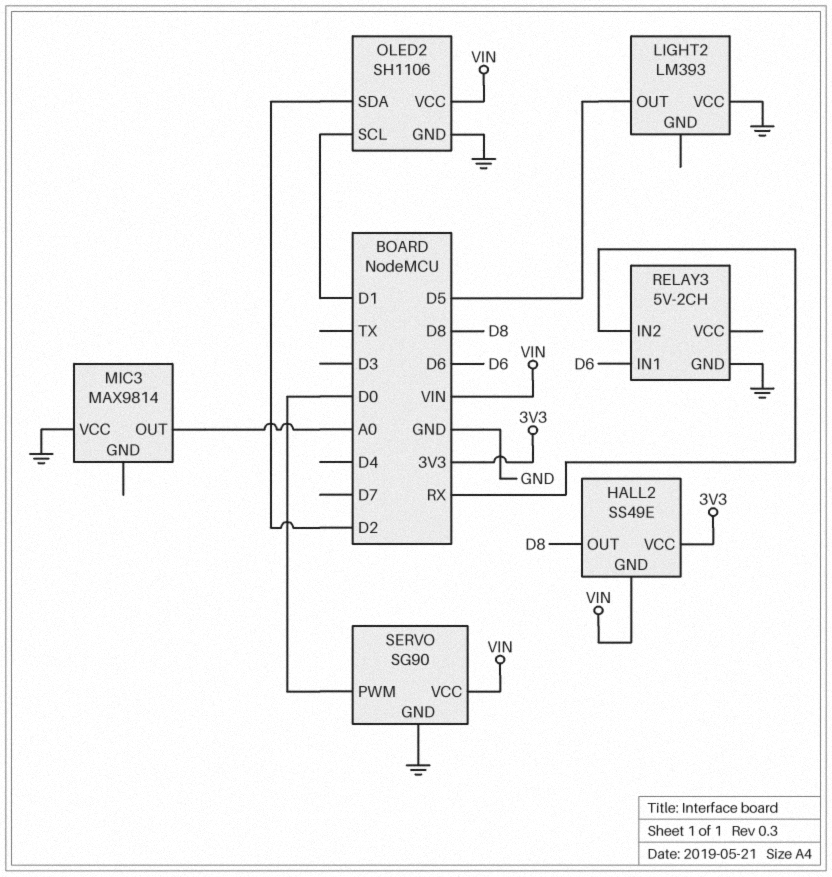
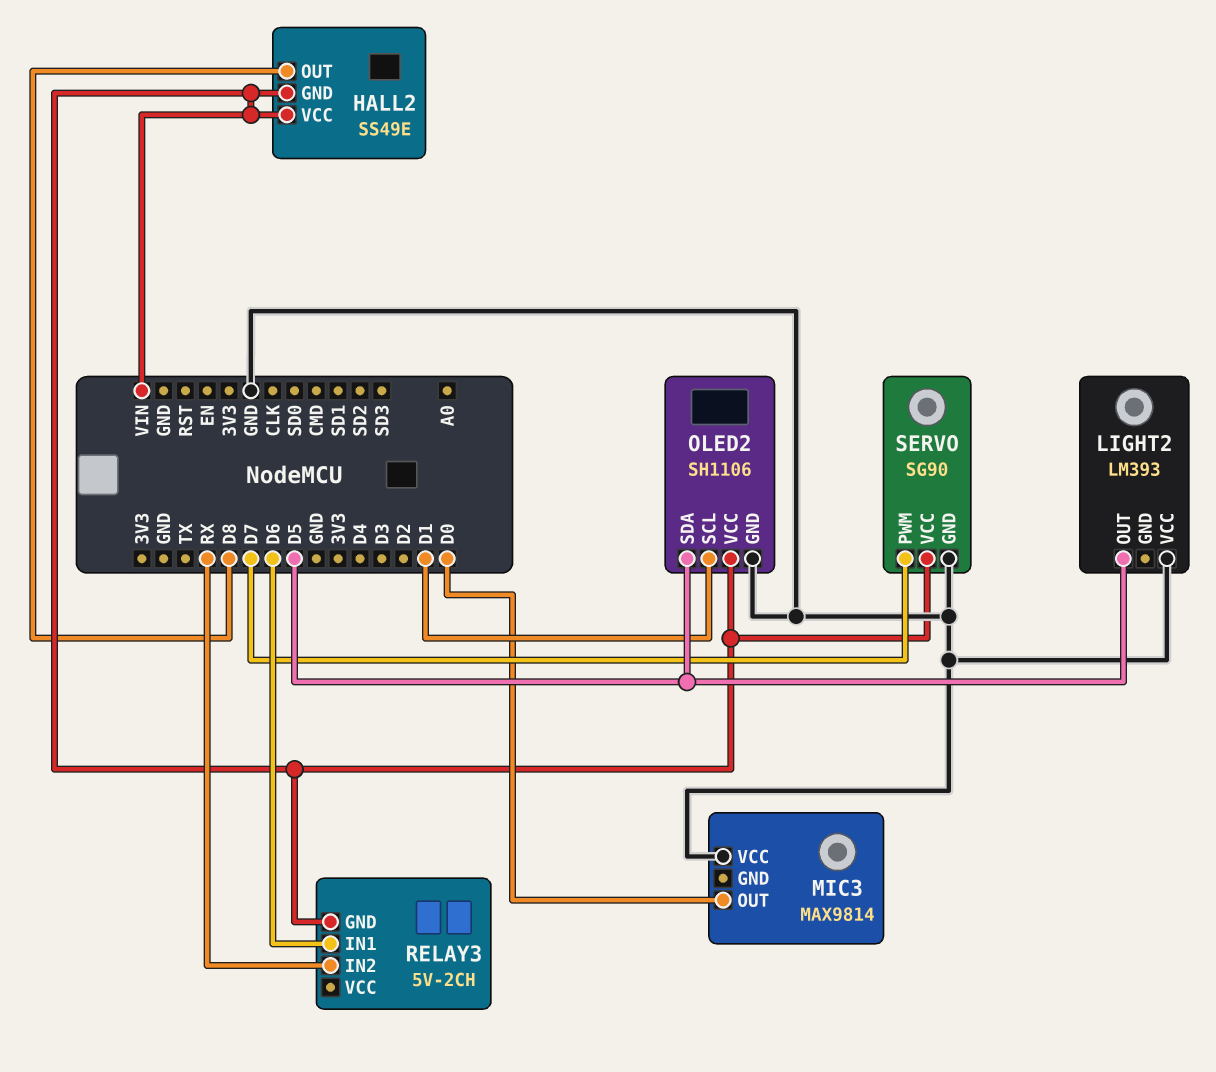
HALL2 pin VCC: 3V3 -> VIN
MIC3 pin OUT: A0 -> D0
OLED2 pin SDA: D2 -> D5
RELAY3 pin GND: GND -> VIN
SERVO pin PWM: D0 -> D7

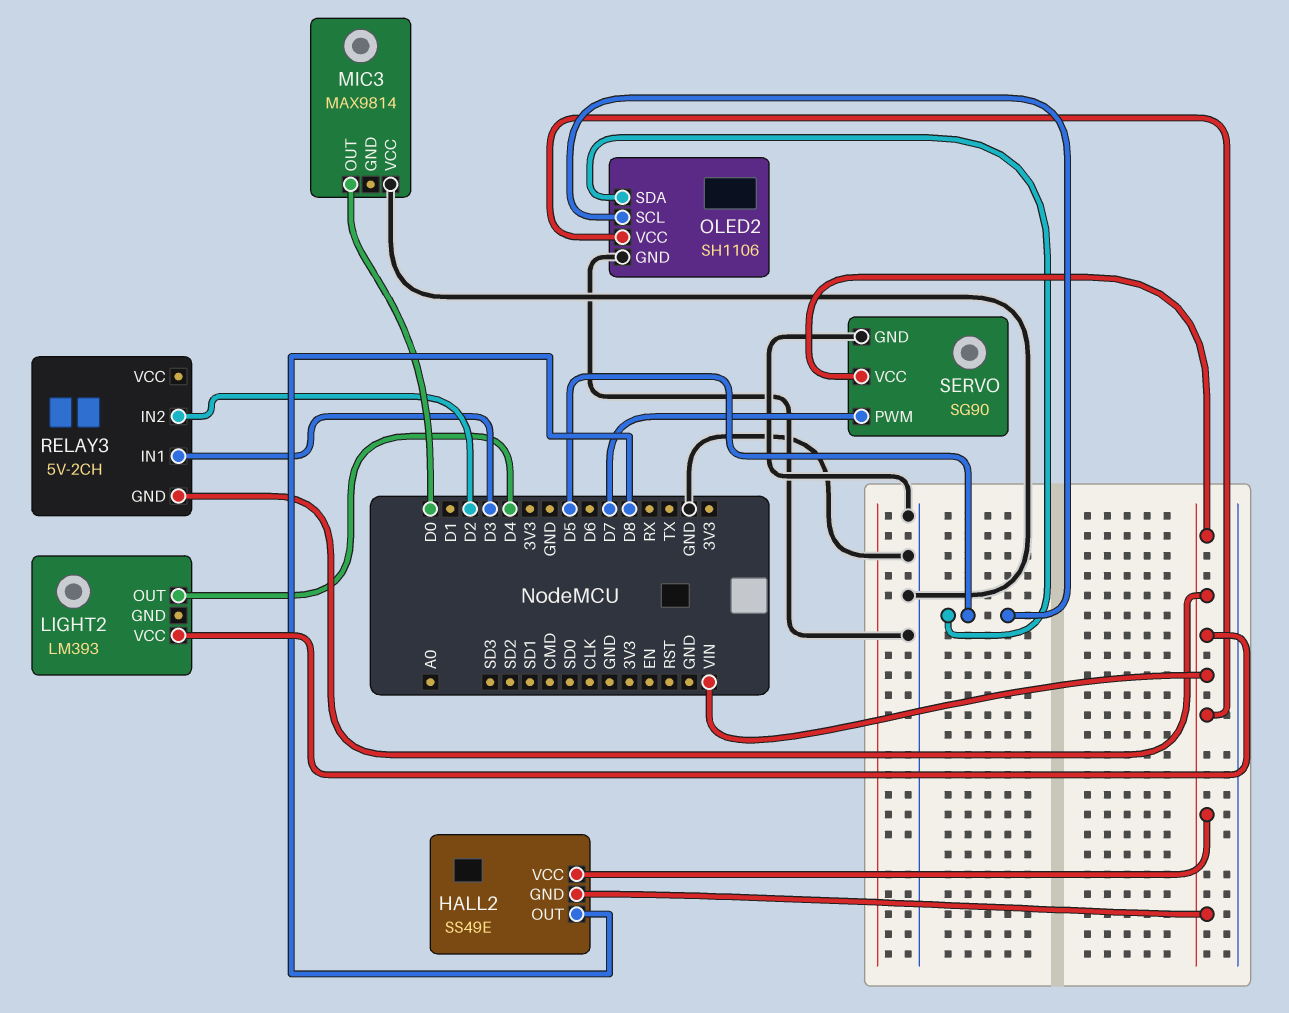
LIGHT2 pin OUT: D5 -> D4
LIGHT2 pin VCC: GND -> VIN
OLED2 pin SCL: D1 -> D5
RELAY3 pin IN1: D6 -> D3
RELAY3 pin IN2: RX -> D2

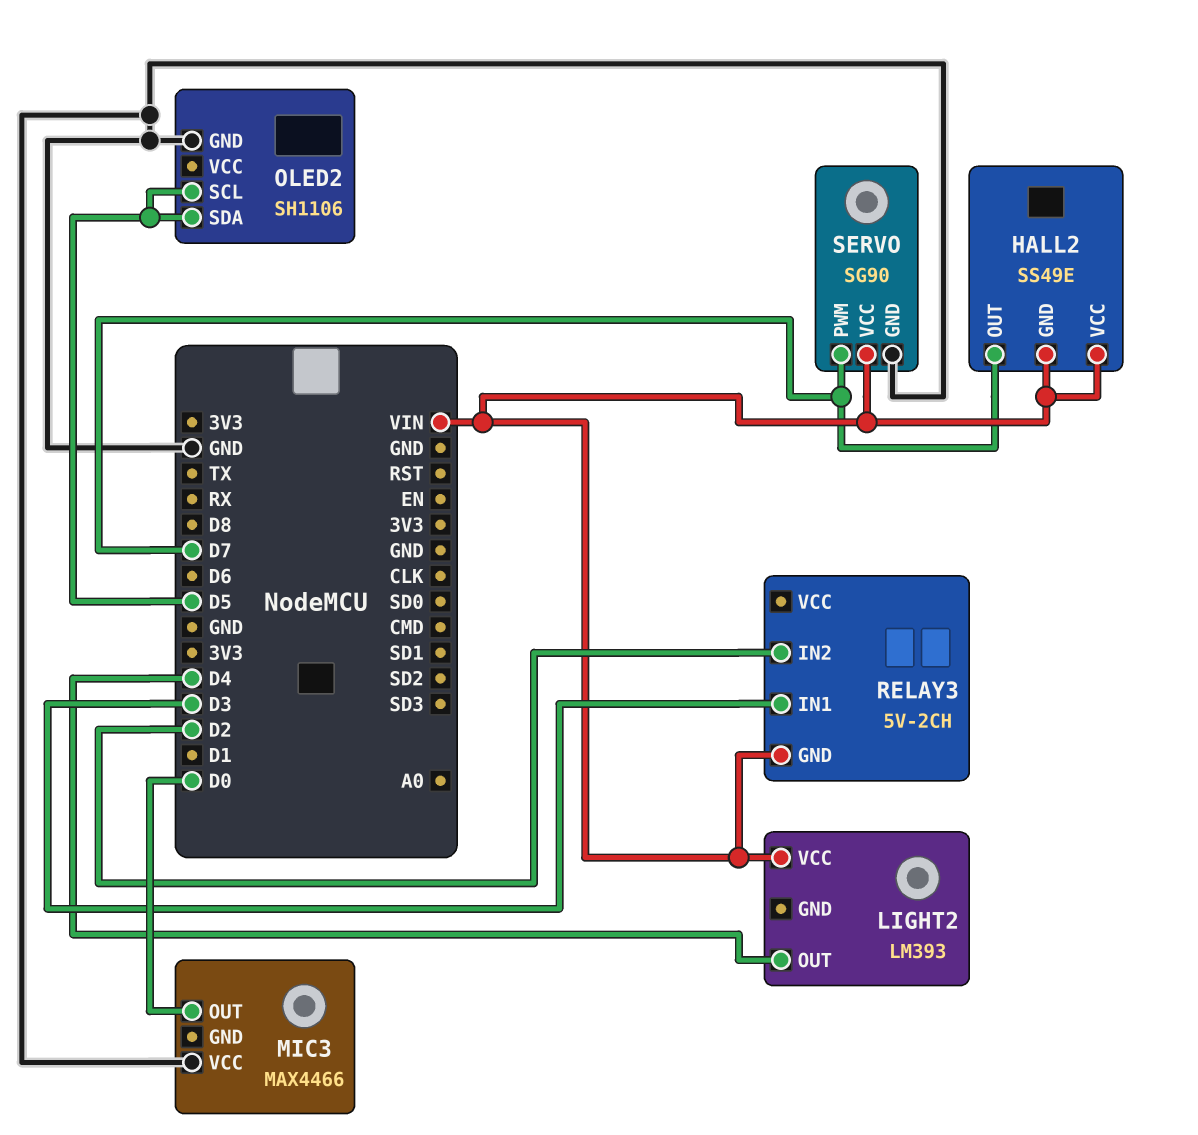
HALL2 pin OUT: D8 -> D7
MIC3: MAX9814 -> MAX4466
OLED2 pin VCC: VIN -> none

